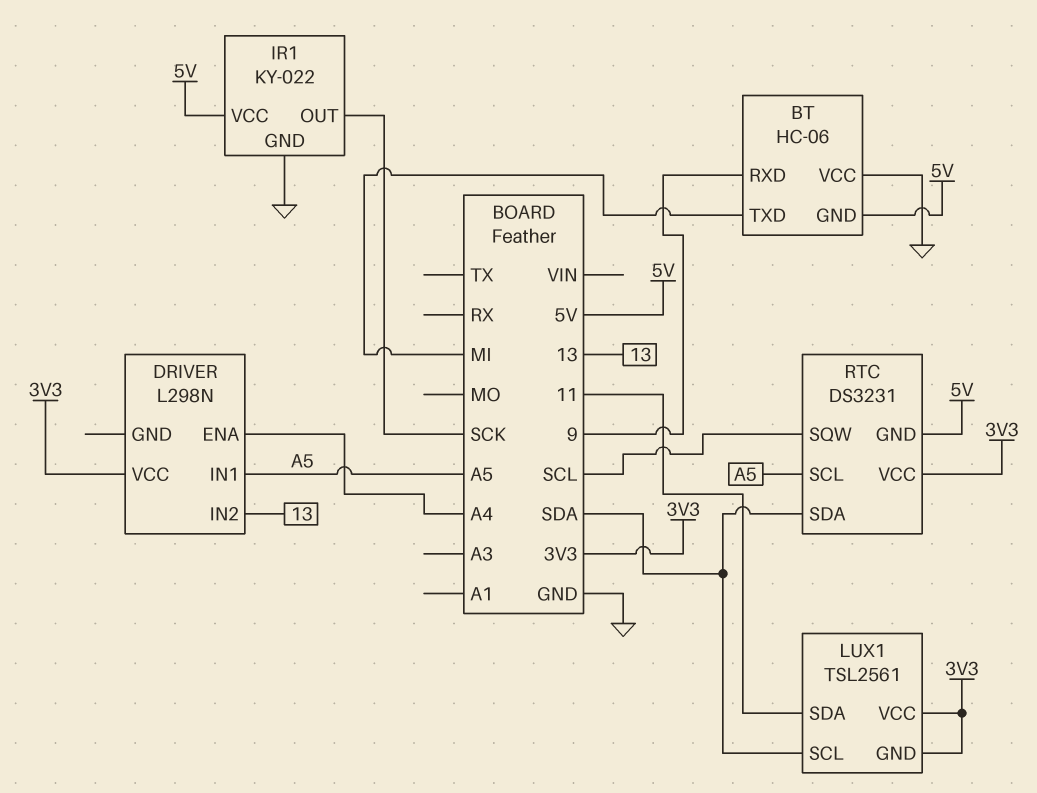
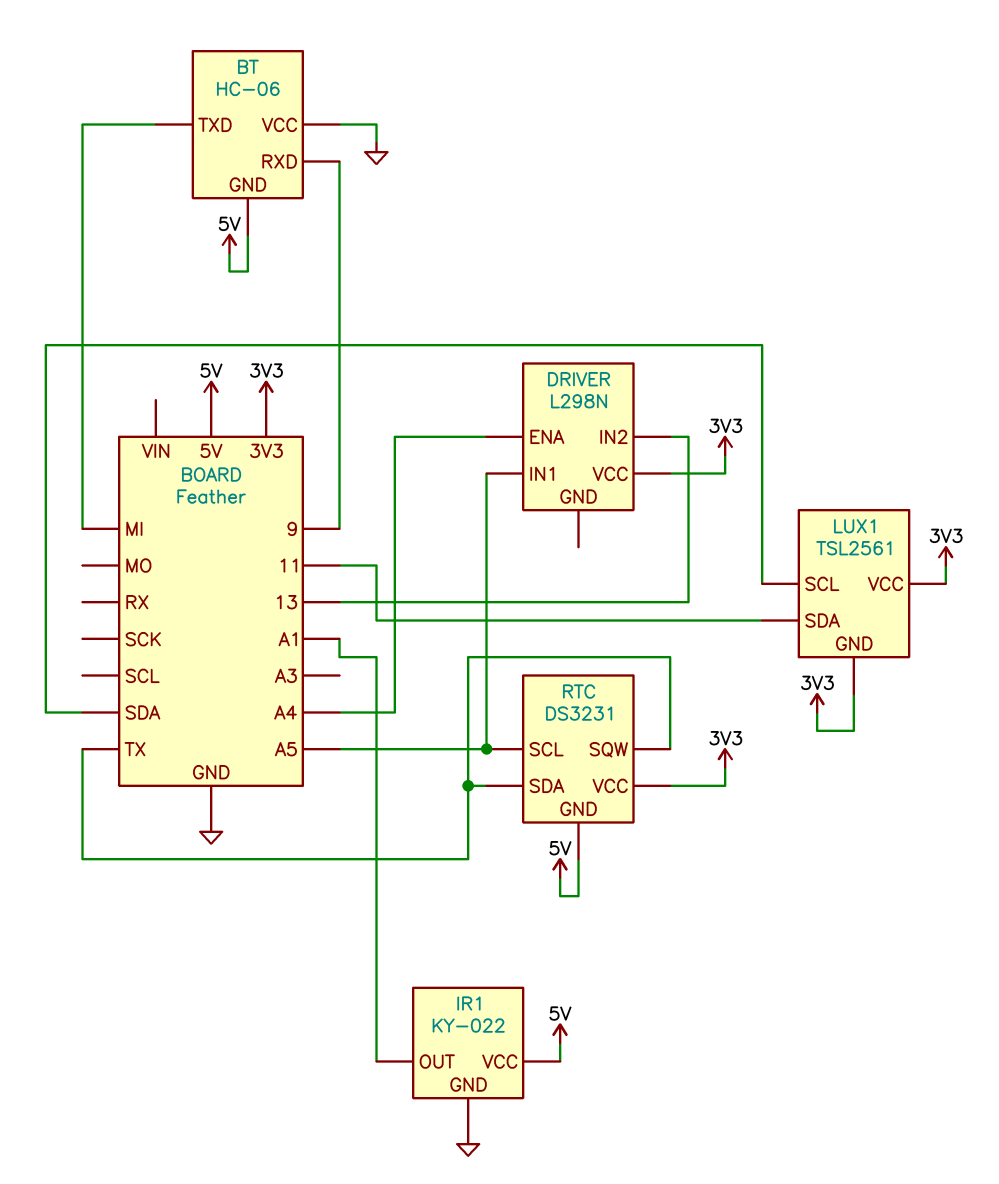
IR1 pin OUT: SCK -> A1
RTC pin SDA: SDA -> TX
RTC pin SQW: SCL -> TX

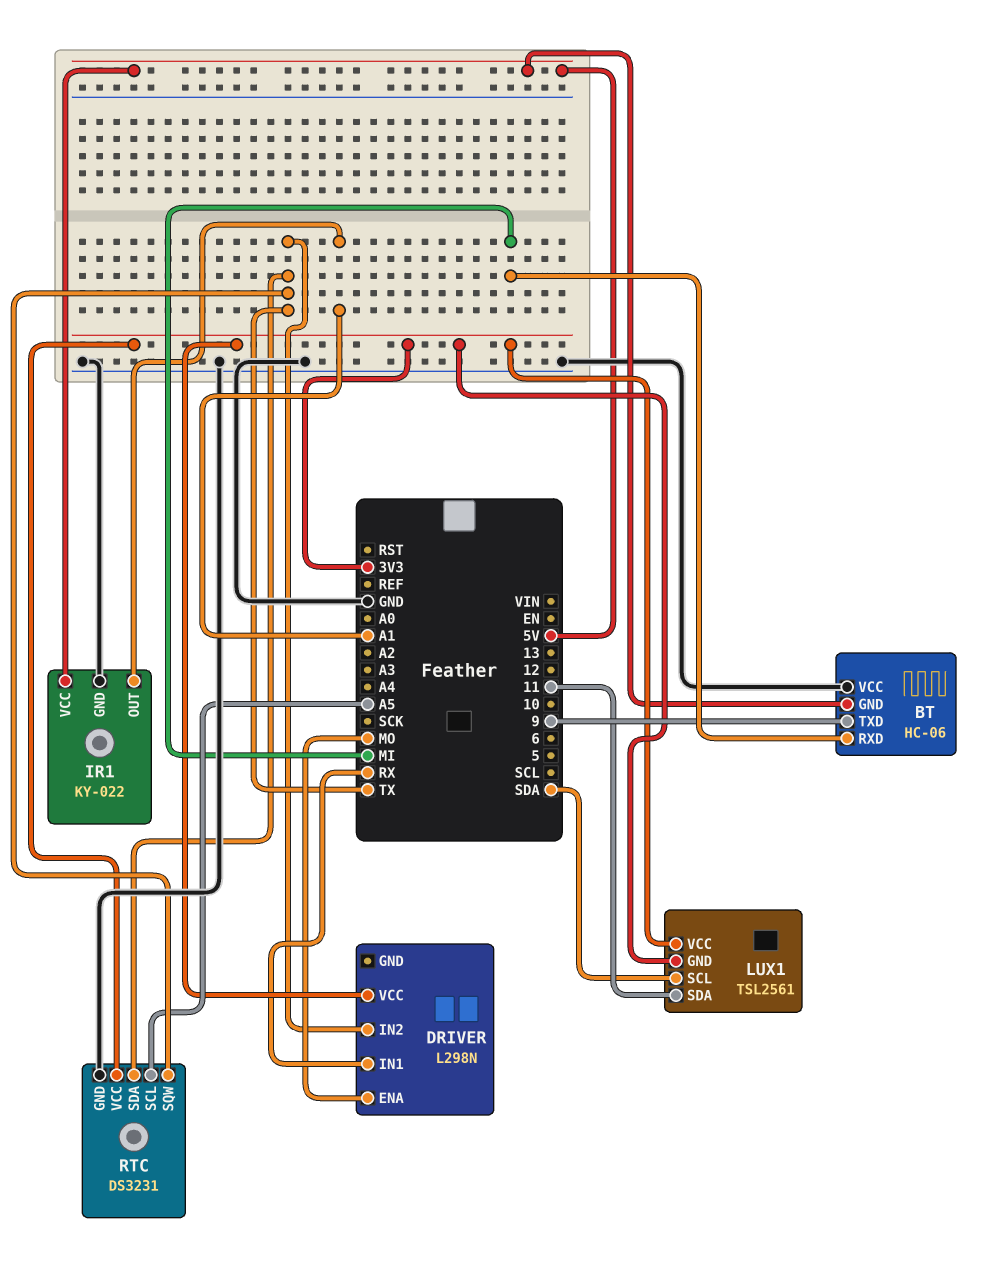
BT pin RXD: 9 -> MI
BT pin TXD: MI -> 9
DRIVER pin ENA: A4 -> MO
DRIVER pin IN1: A5 -> RX
DRIVER pin IN2: 13 -> TX
RTC pin GND: 5V -> GND

